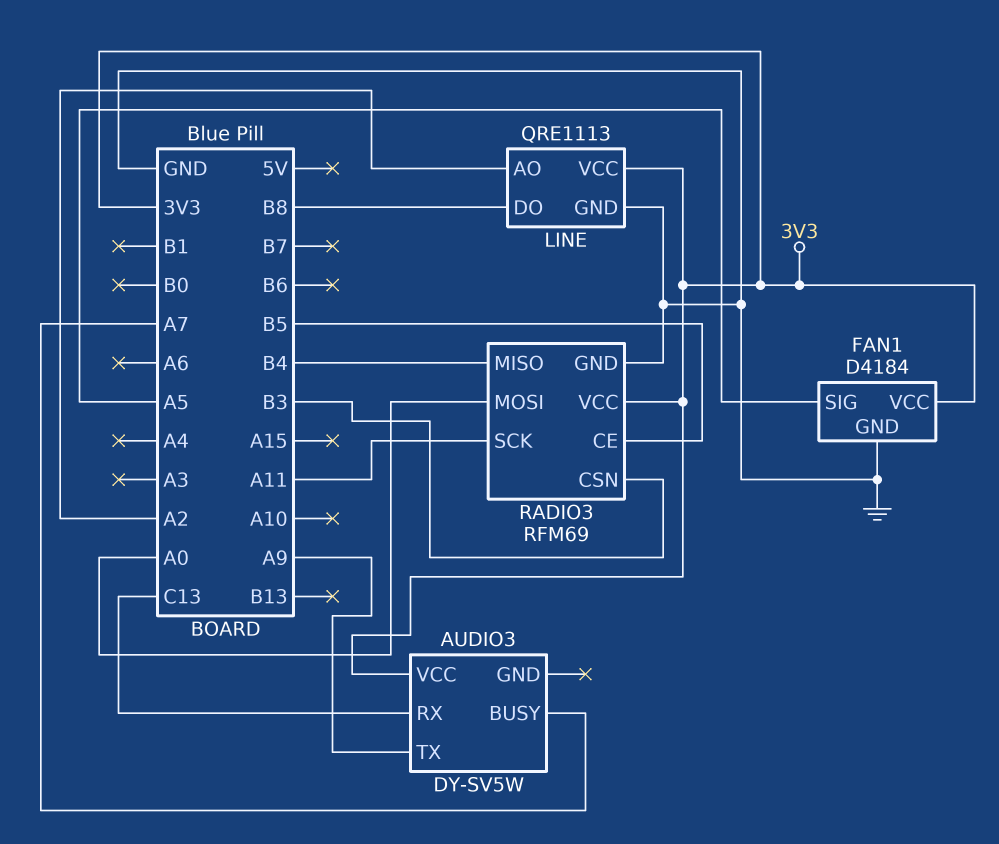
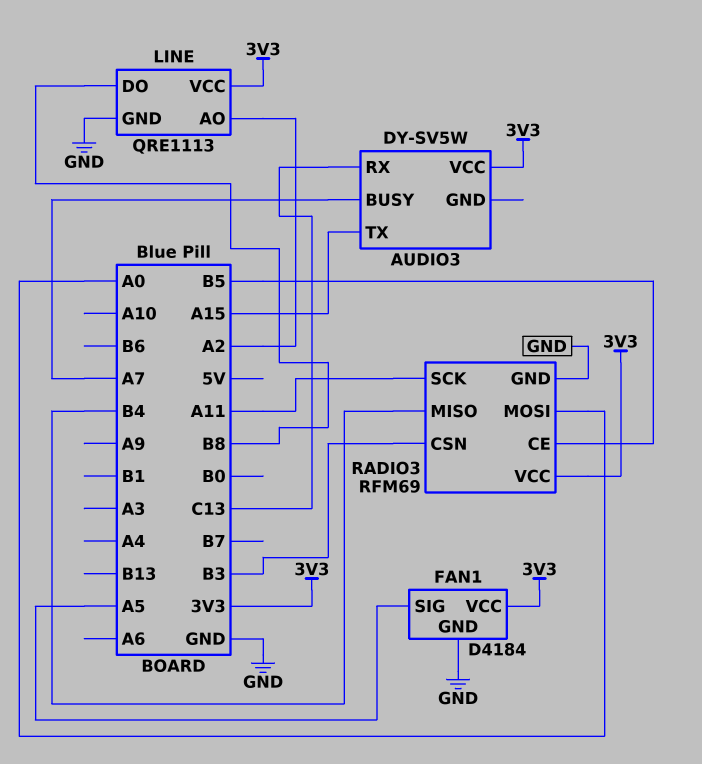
AUDIO3 pin TX: A9 -> A15

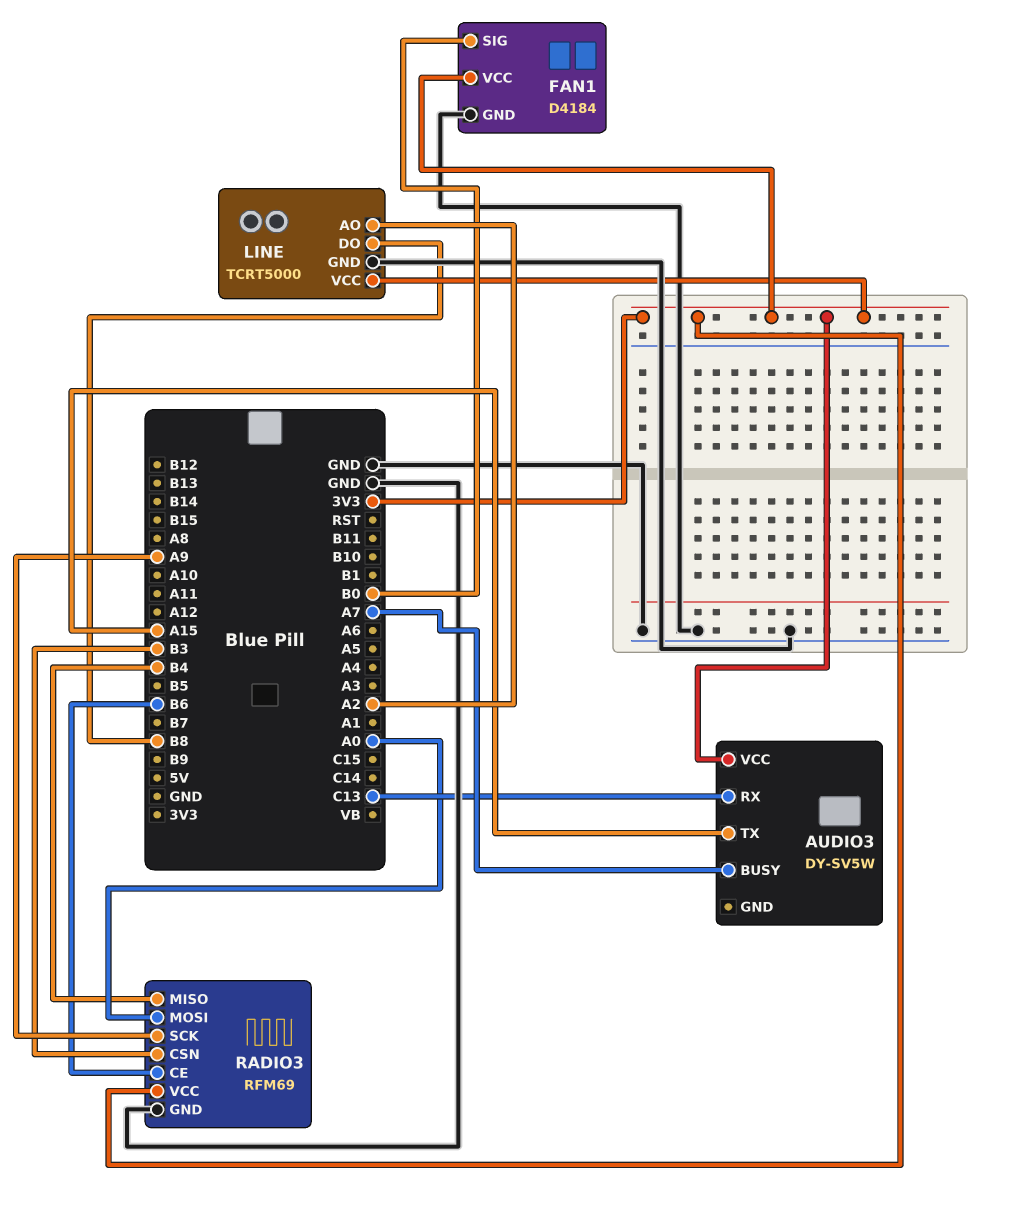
FAN1 pin SIG: A5 -> B0
LINE: QRE1113 -> TCRT5000
RADIO3 pin CE: B5 -> B6
RADIO3 pin SCK: A11 -> A9

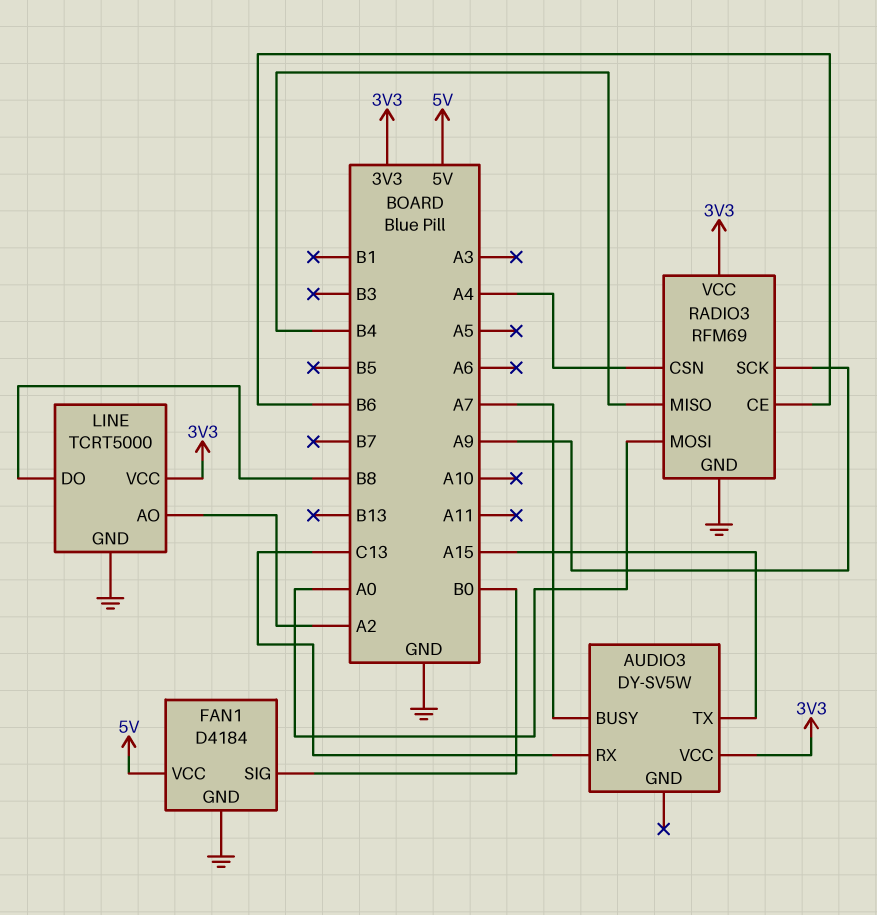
FAN1 pin VCC: 3V3 -> 5V
RADIO3 pin CSN: B3 -> A4

